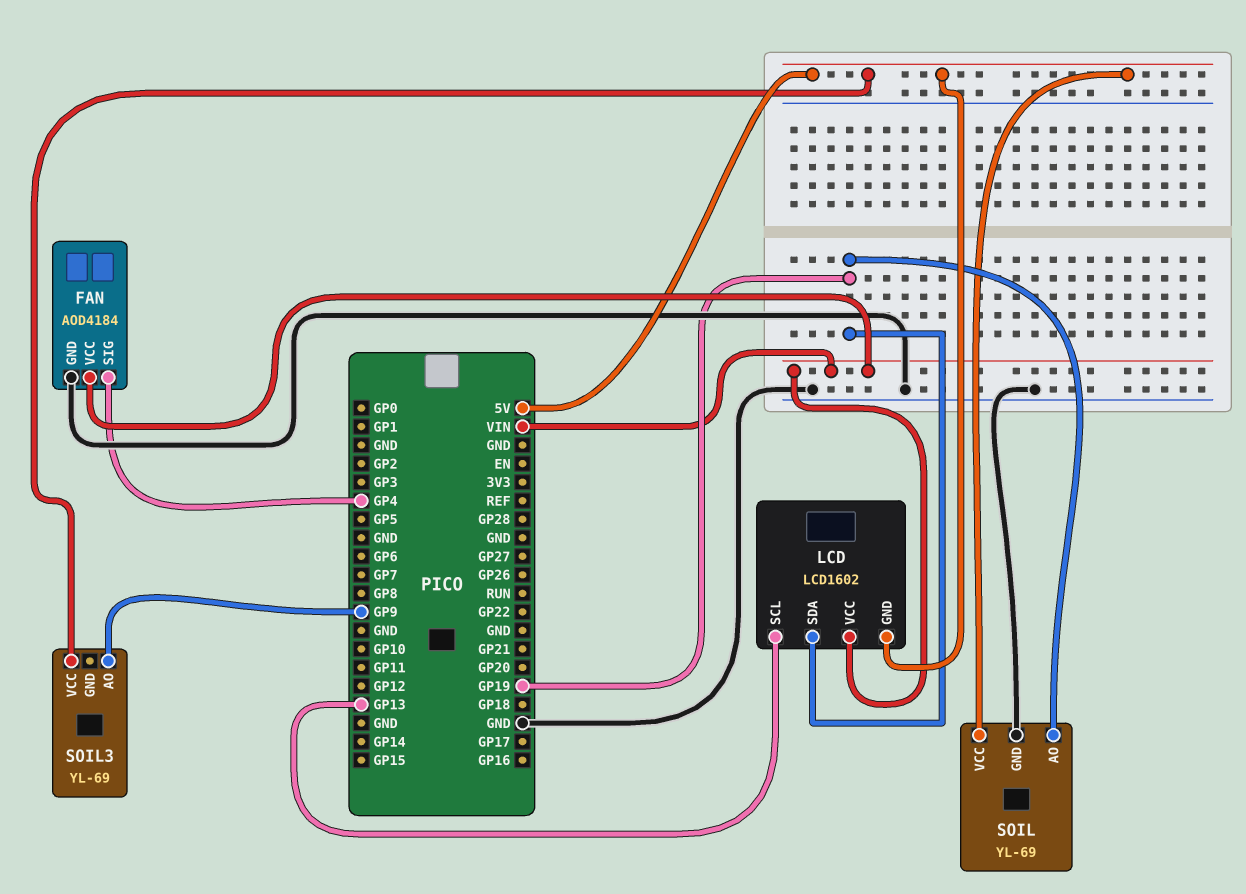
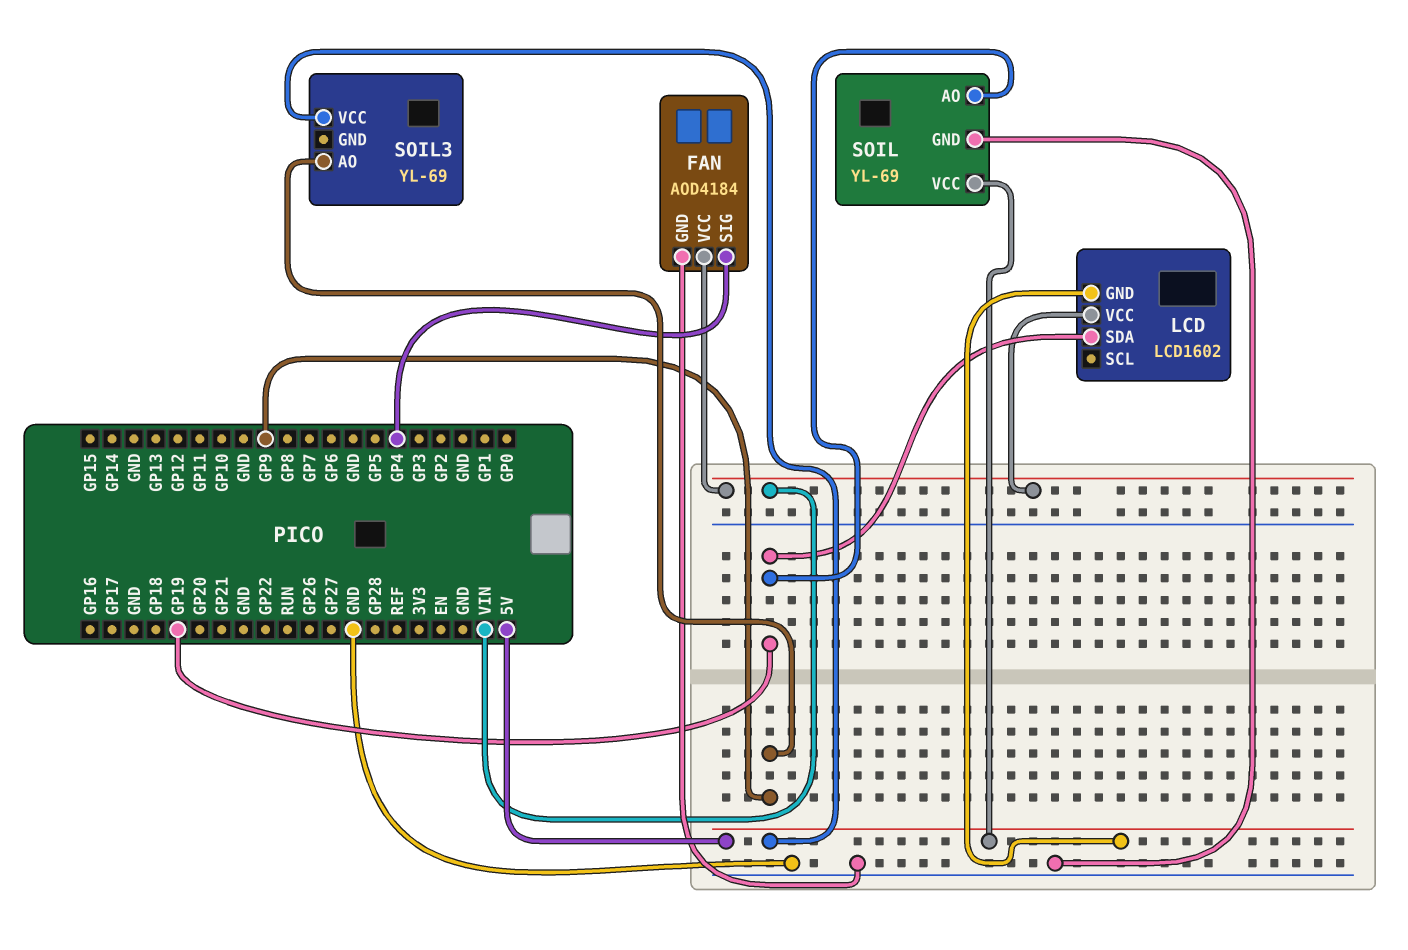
LCD pin SCL: GP13 -> none

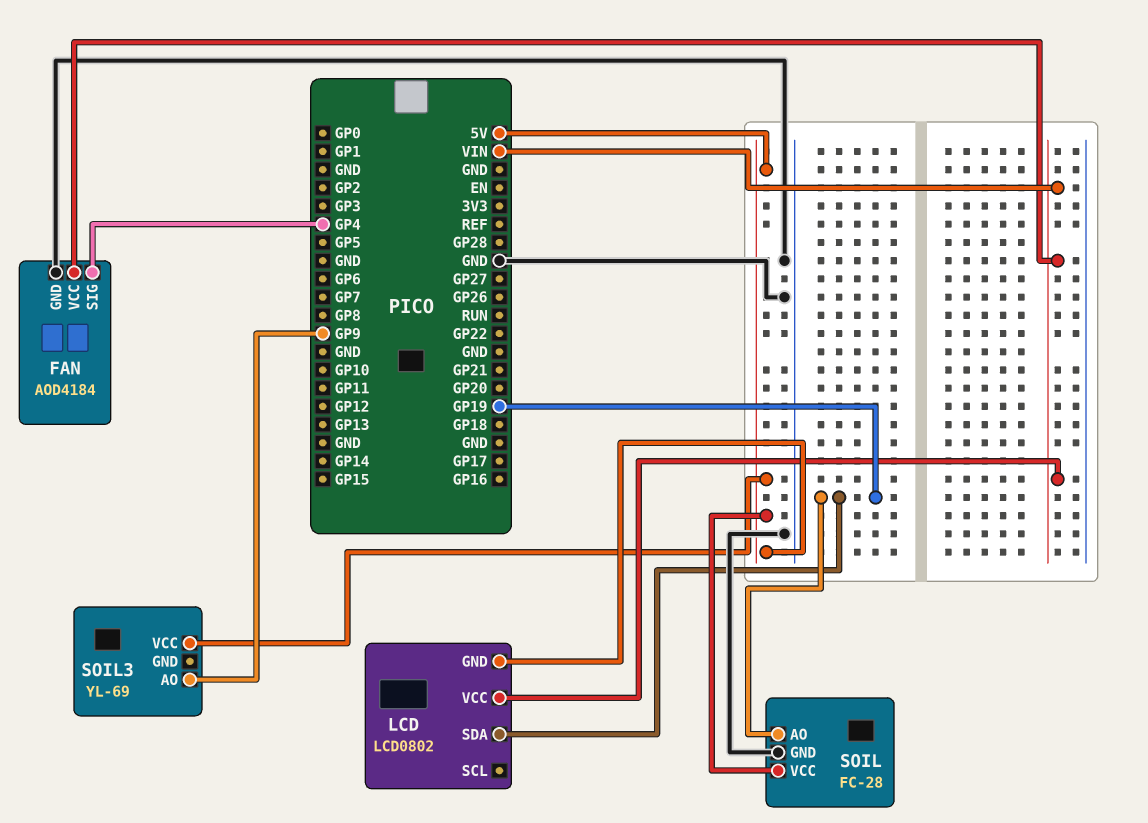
LCD: LCD1602 -> LCD0802
SOIL: YL-69 -> FC-28

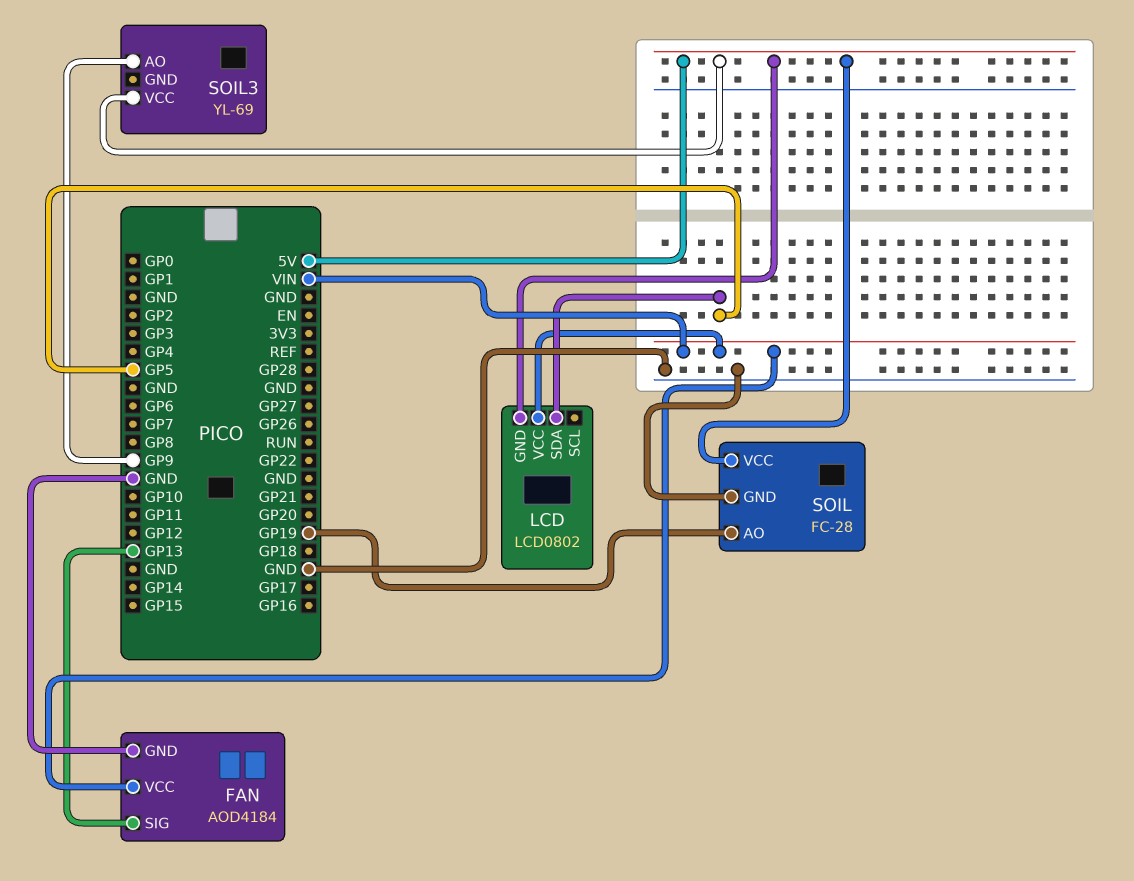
FAN pin SIG: GP4 -> GP13
LCD pin SDA: GP19 -> GP5

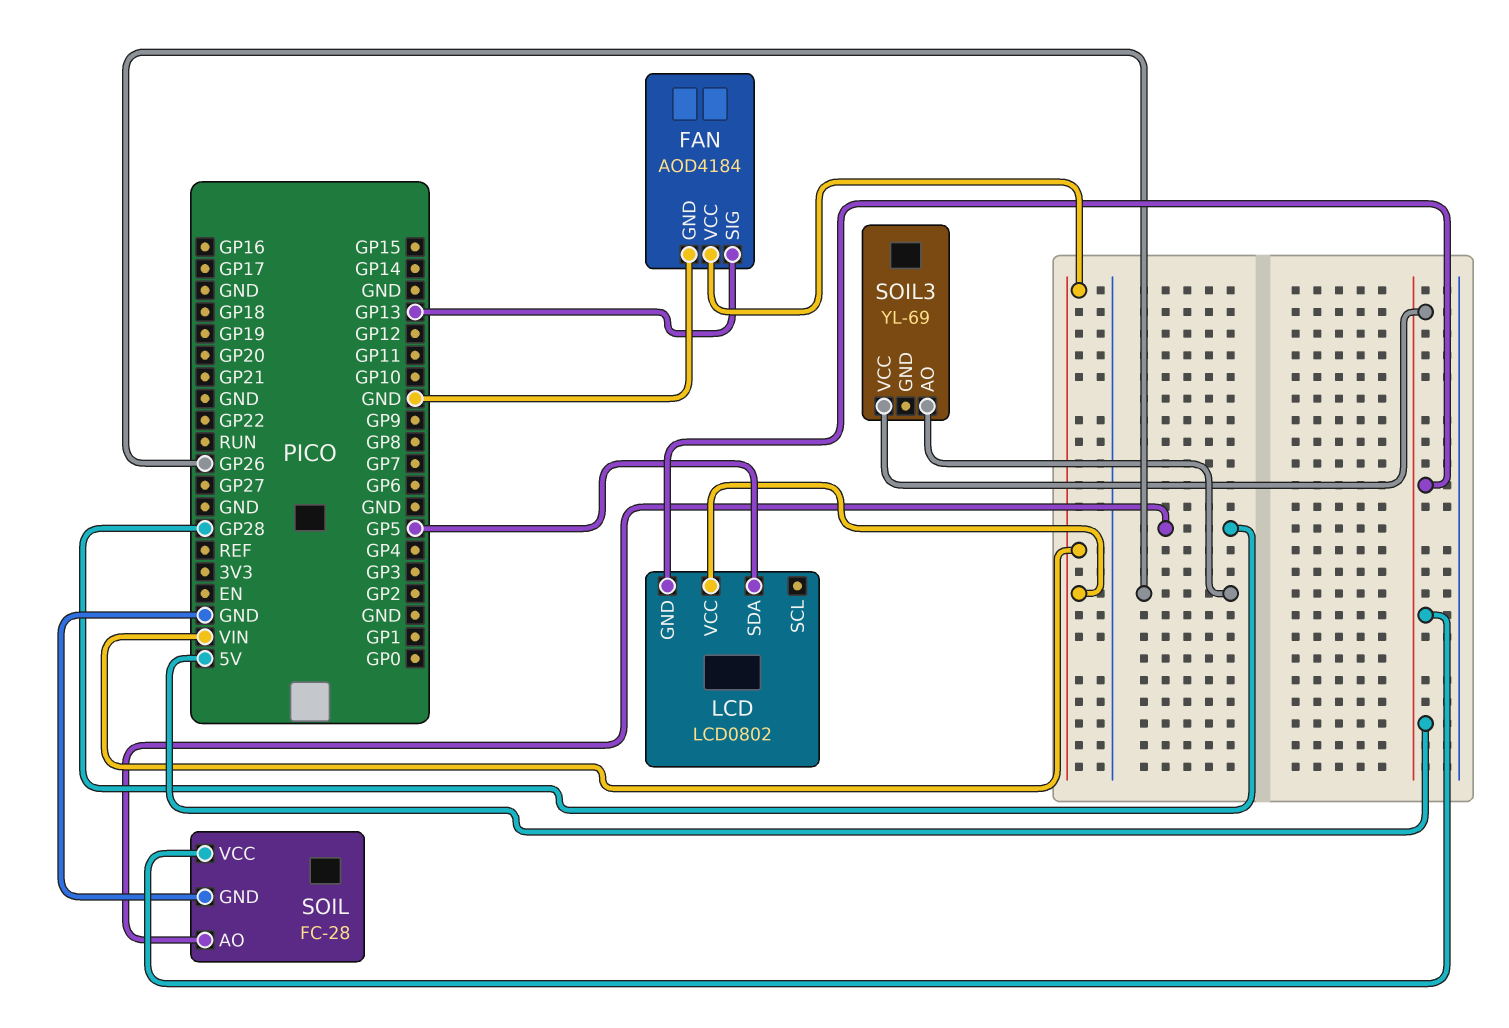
SOIL pin AO: GP19 -> GP28
SOIL3 pin AO: GP9 -> GP26

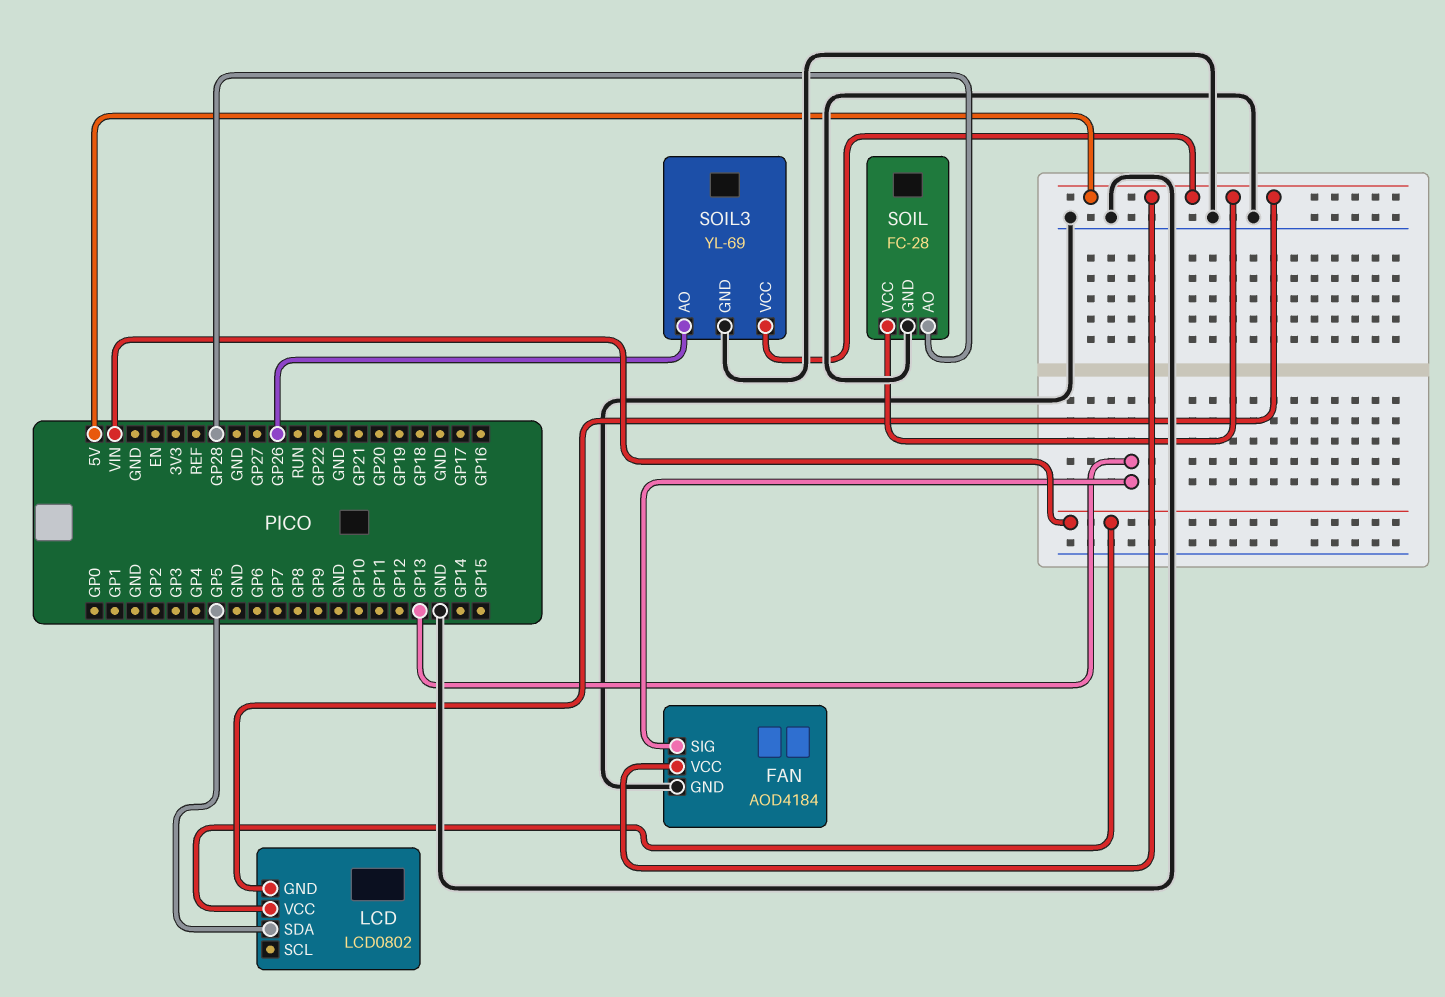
FAN pin VCC: VIN -> 5V
SOIL3 pin GND: none -> GND

